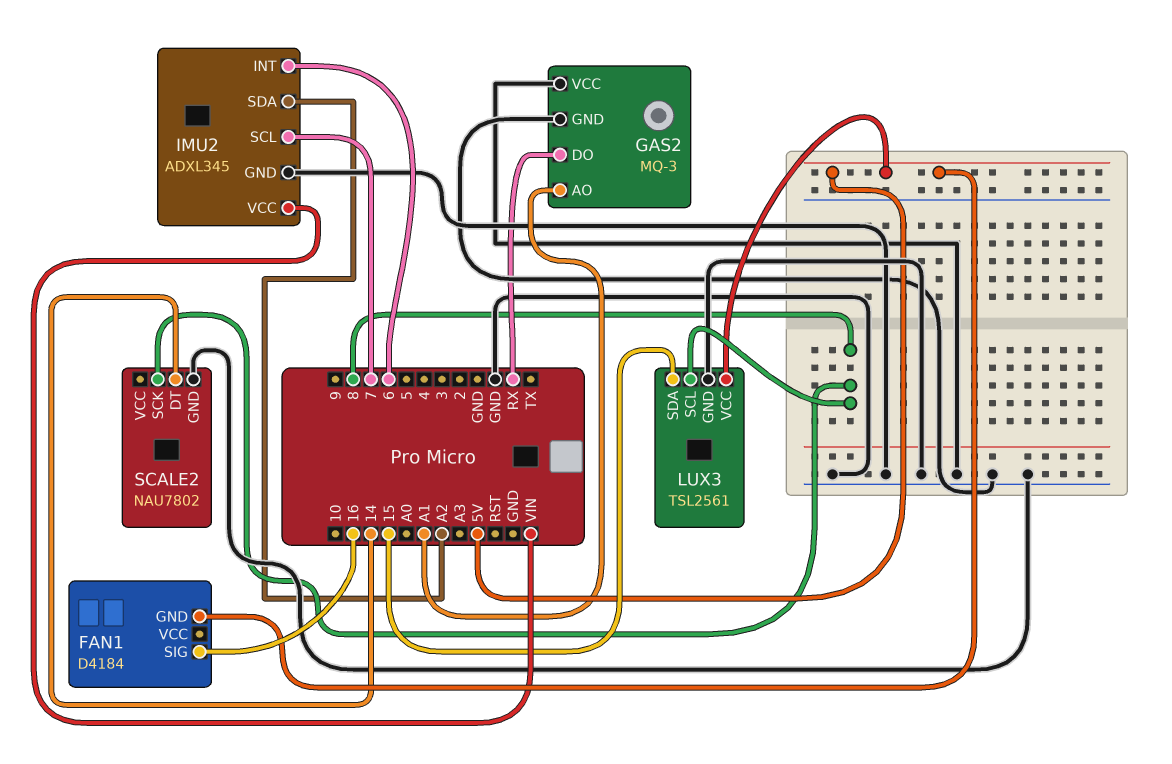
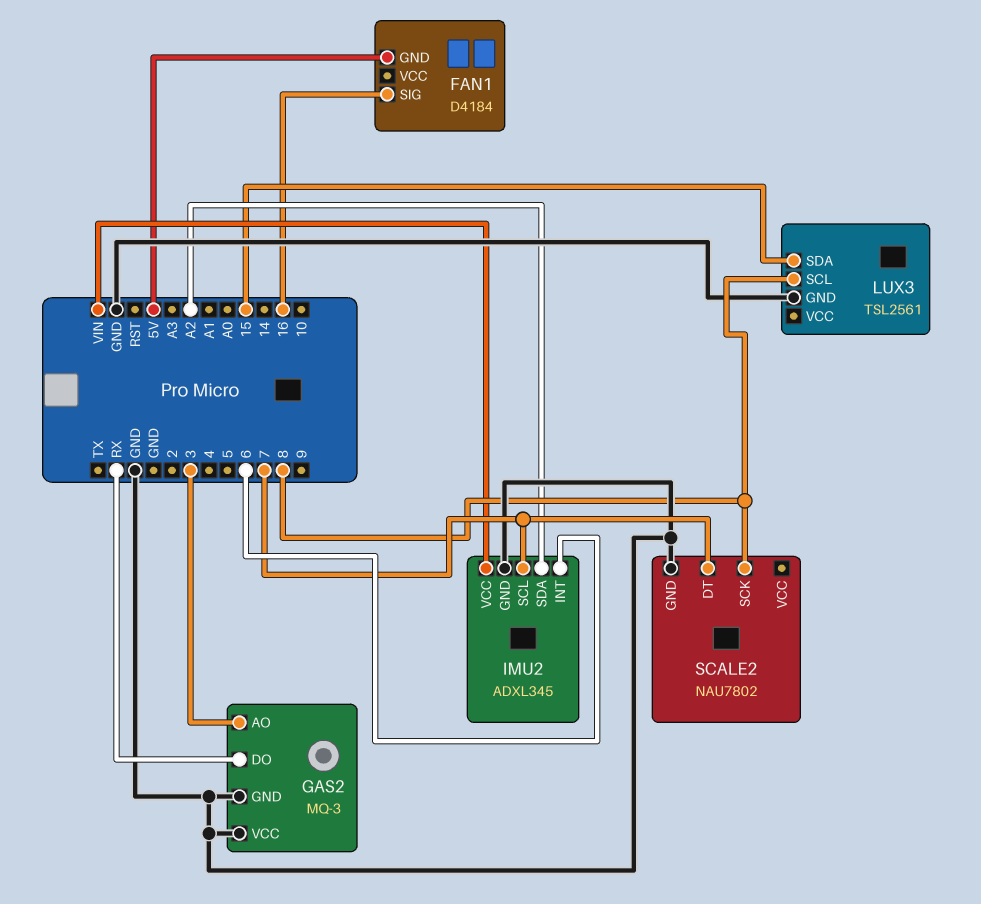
GAS2 pin AO: A1 -> 3
LUX3 pin VCC: 5V -> none
SCALE2 pin DT: 14 -> 7

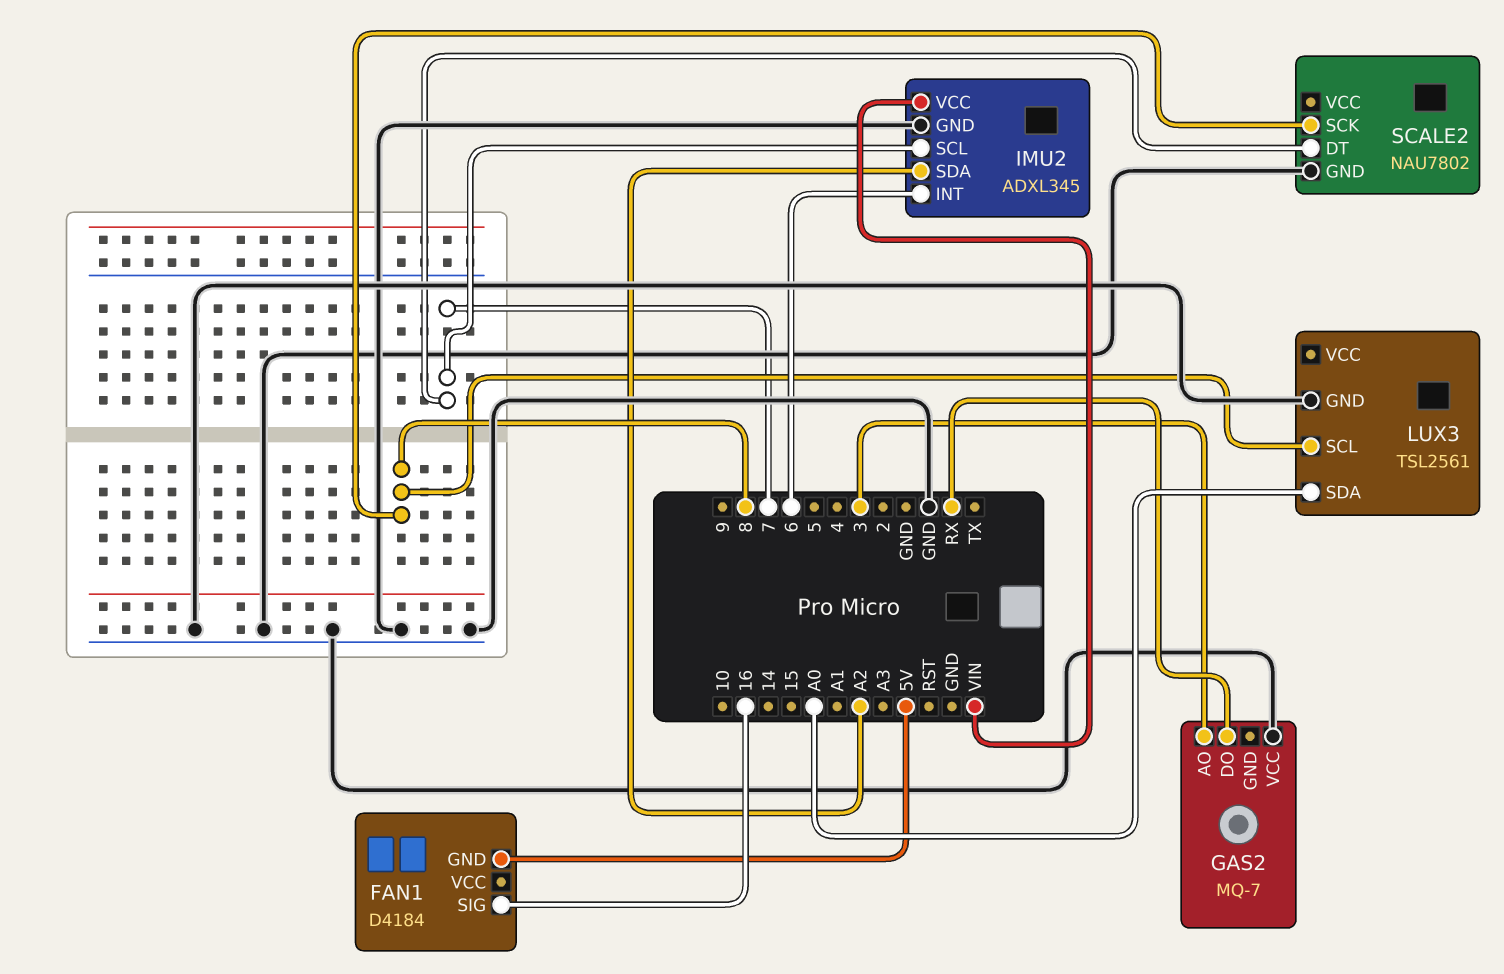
GAS2: MQ-3 -> MQ-7
GAS2 pin GND: GND -> none
LUX3 pin SDA: 15 -> A0

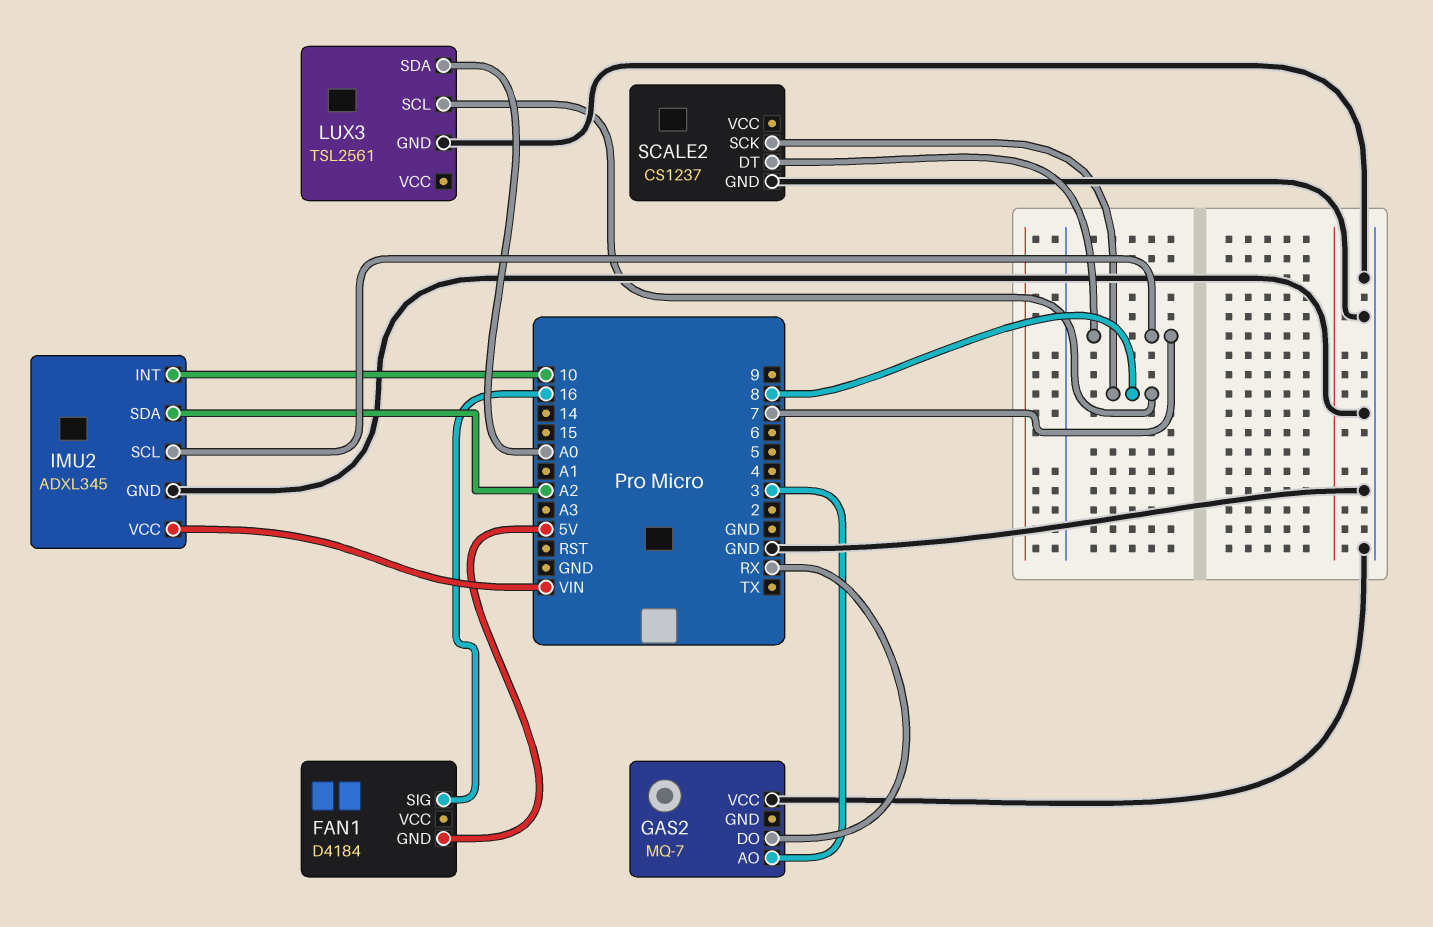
IMU2 pin INT: 6 -> 10
SCALE2: NAU7802 -> CS1237

